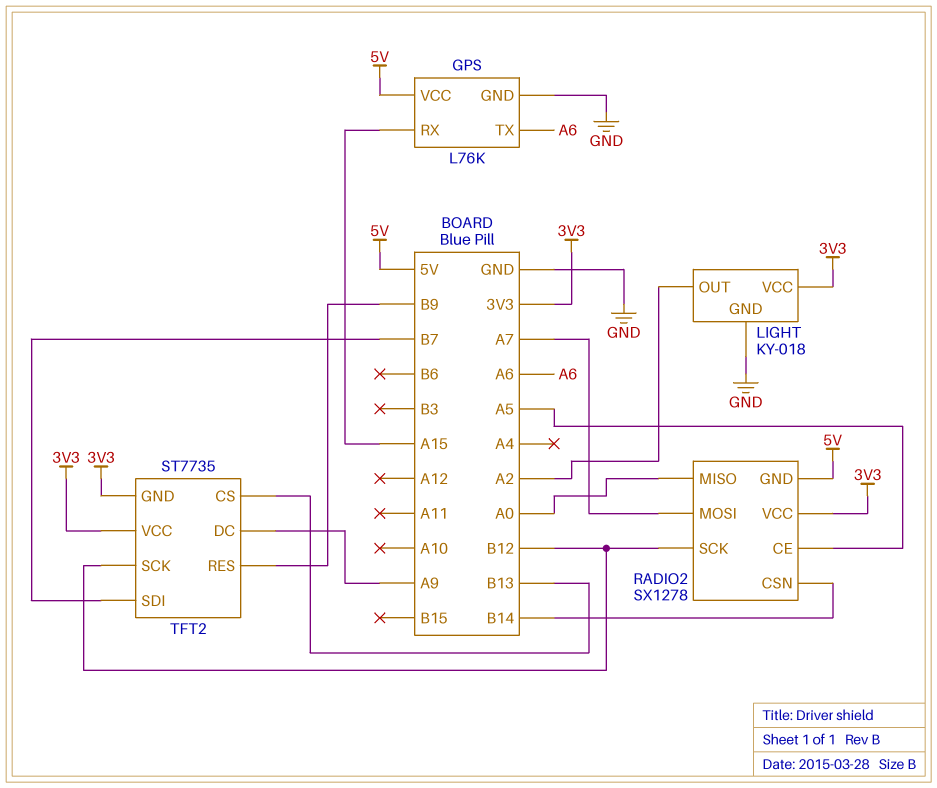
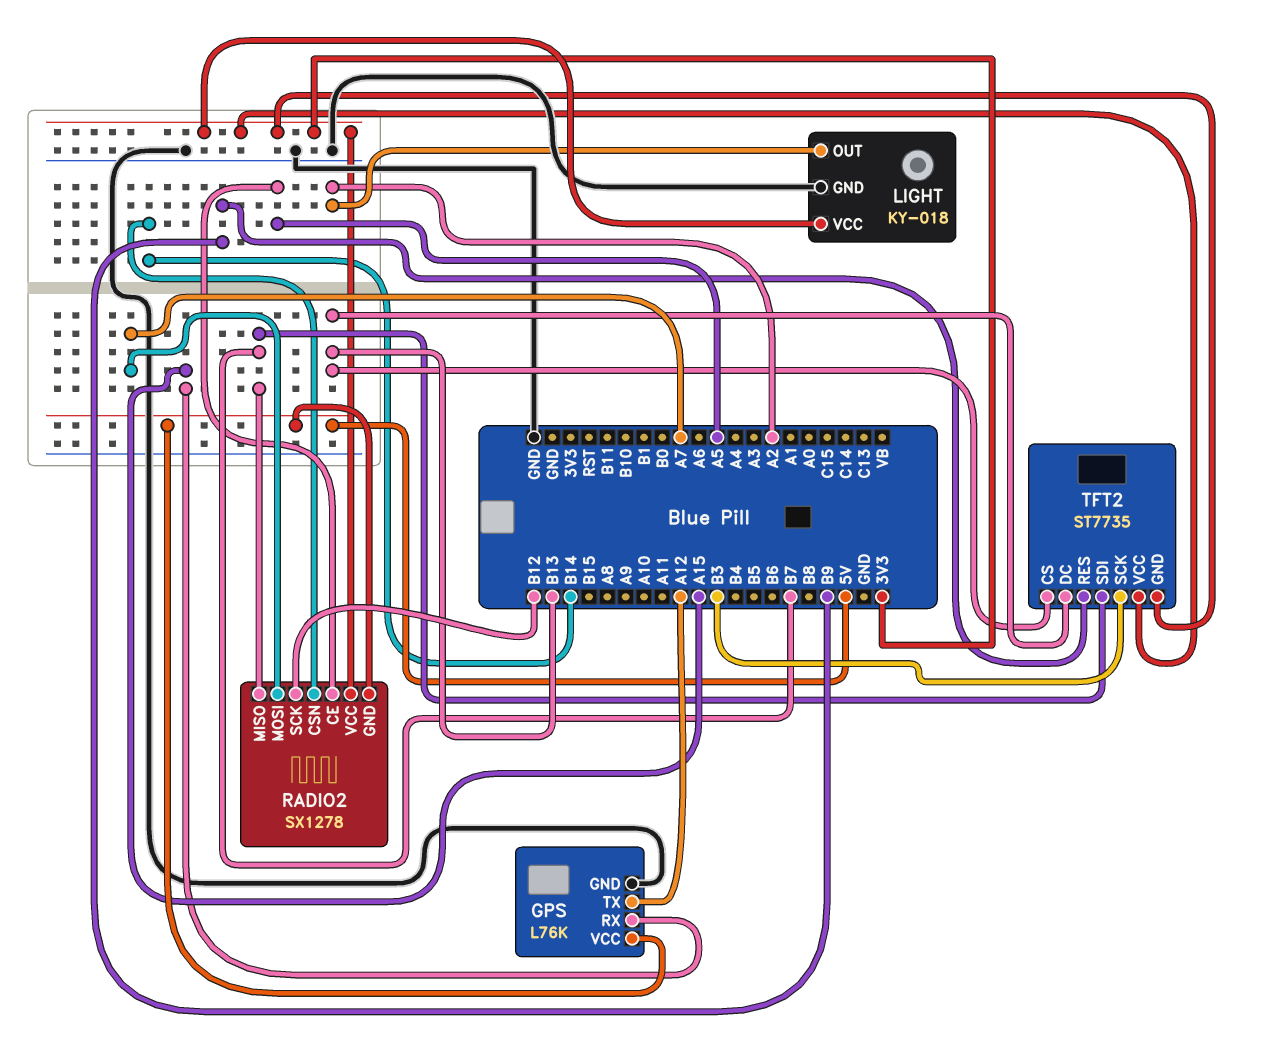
GPS pin TX: A6 -> A12
RADIO2 pin MISO: A0 -> B7
TFT2 pin DC: A9 -> B13
TFT2 pin SCK: B12 -> B3

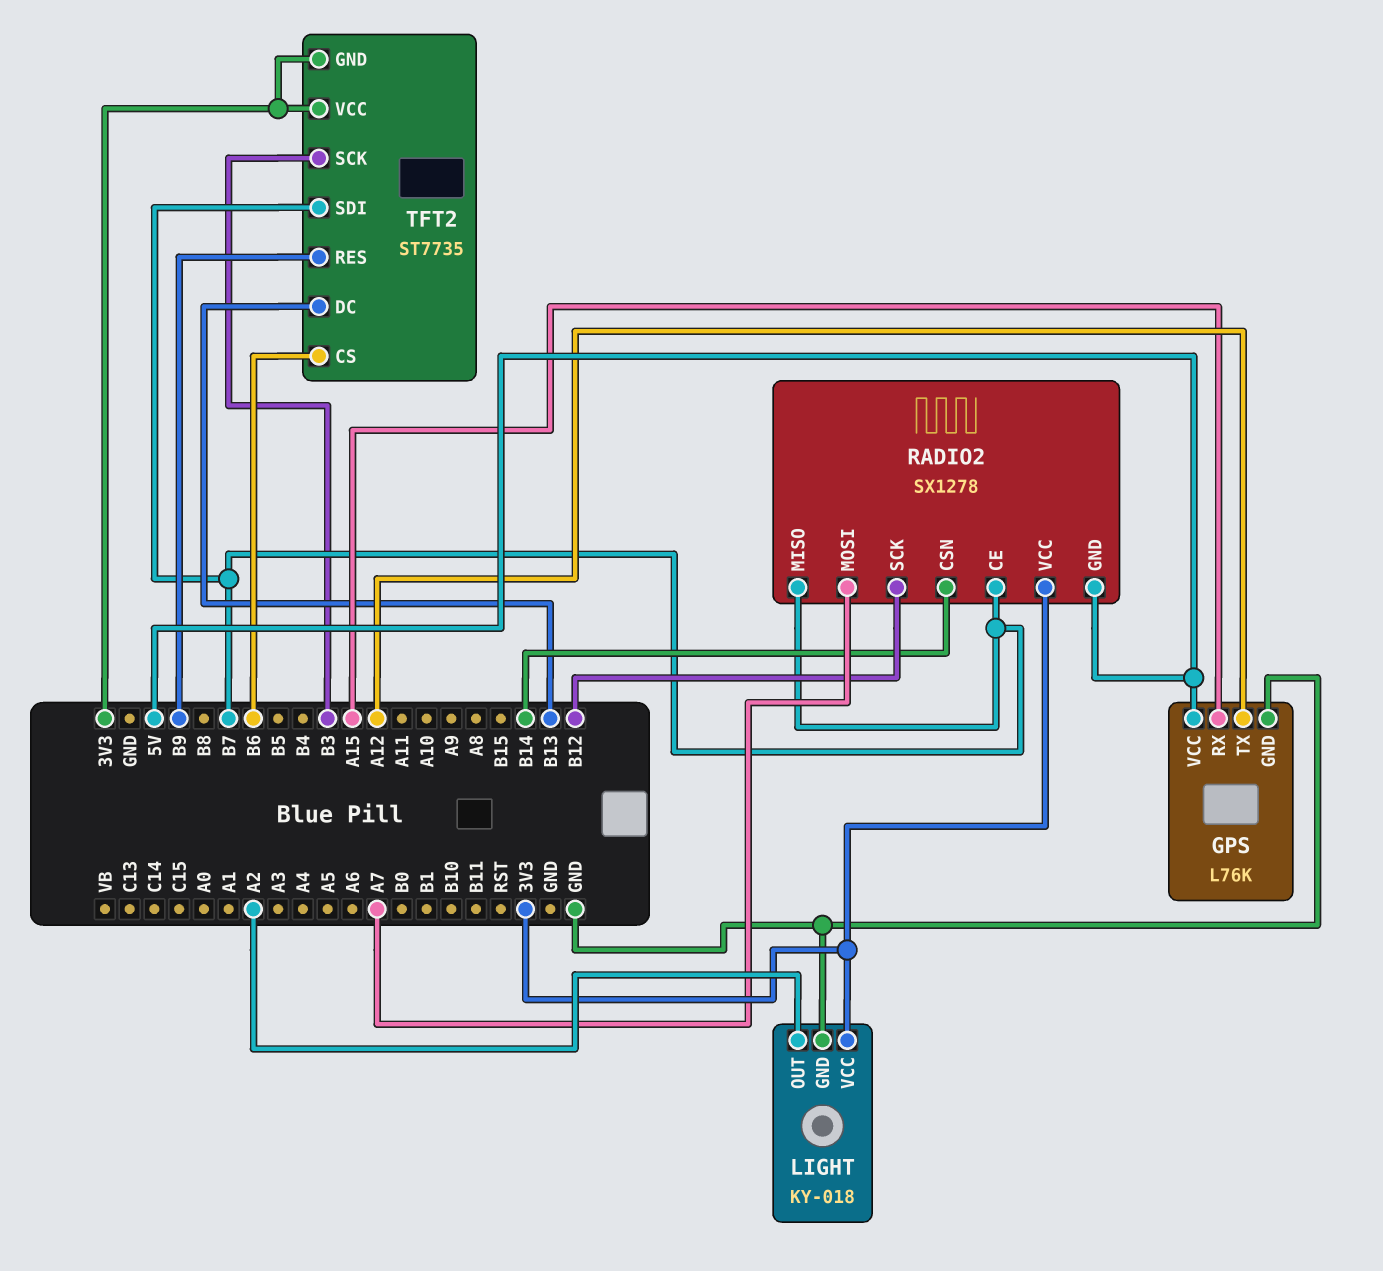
RADIO2 pin CE: A5 -> B7
TFT2 pin CS: B13 -> B6

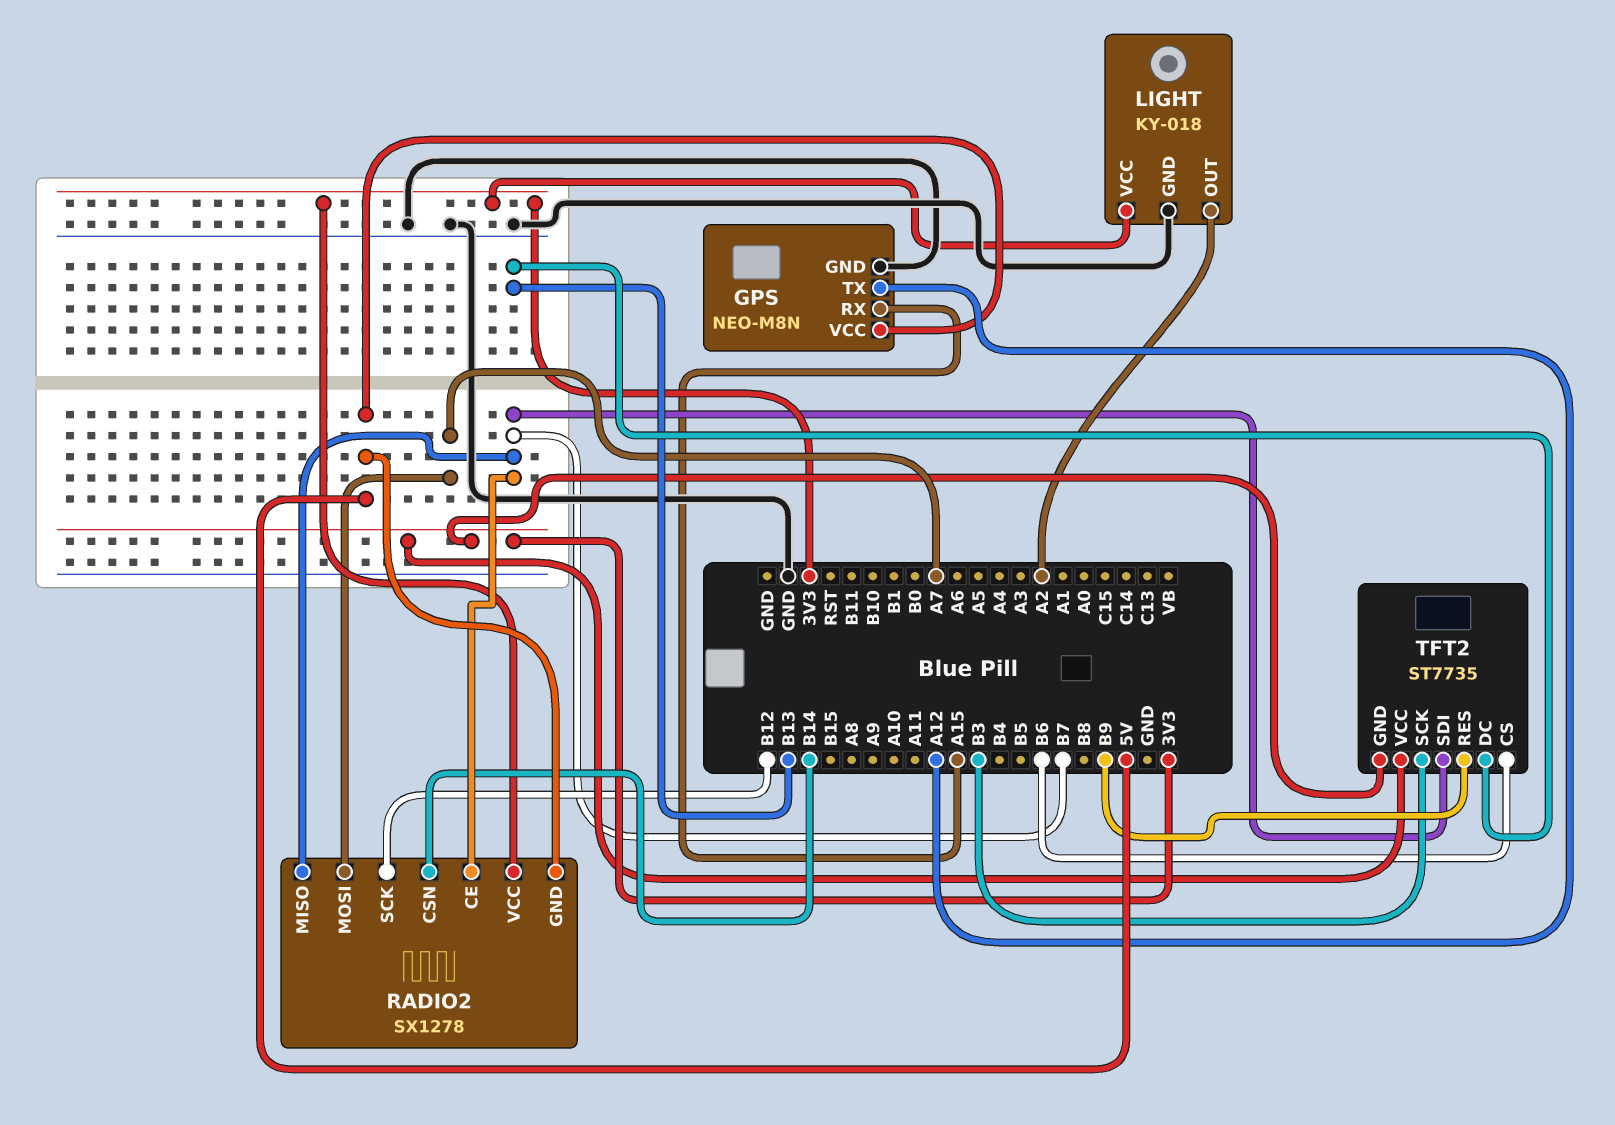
GPS: L76K -> NEO-M8N

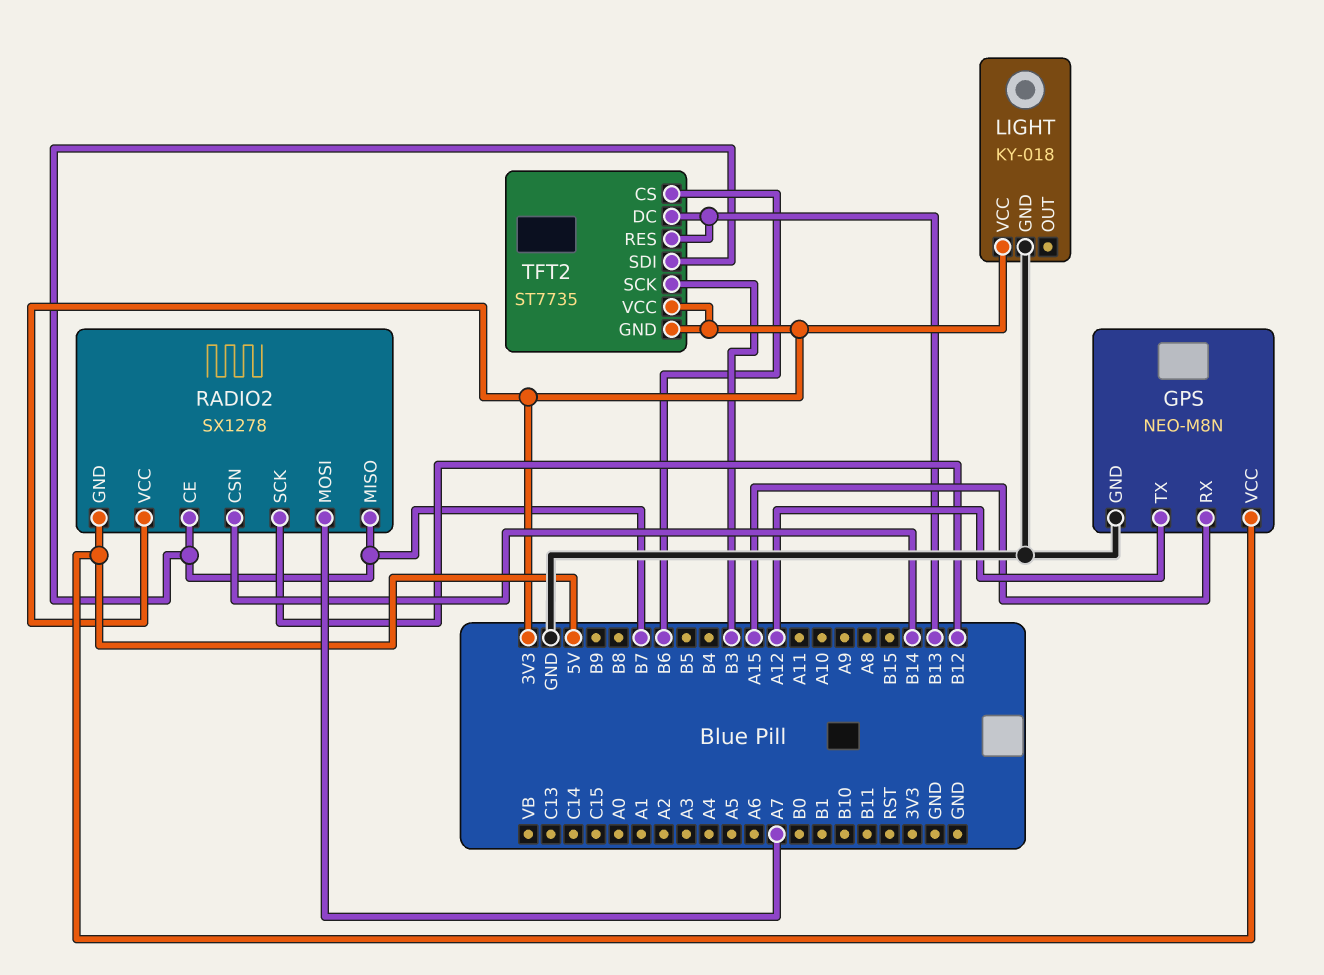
LIGHT pin OUT: A2 -> none
TFT2 pin RES: B9 -> B13

